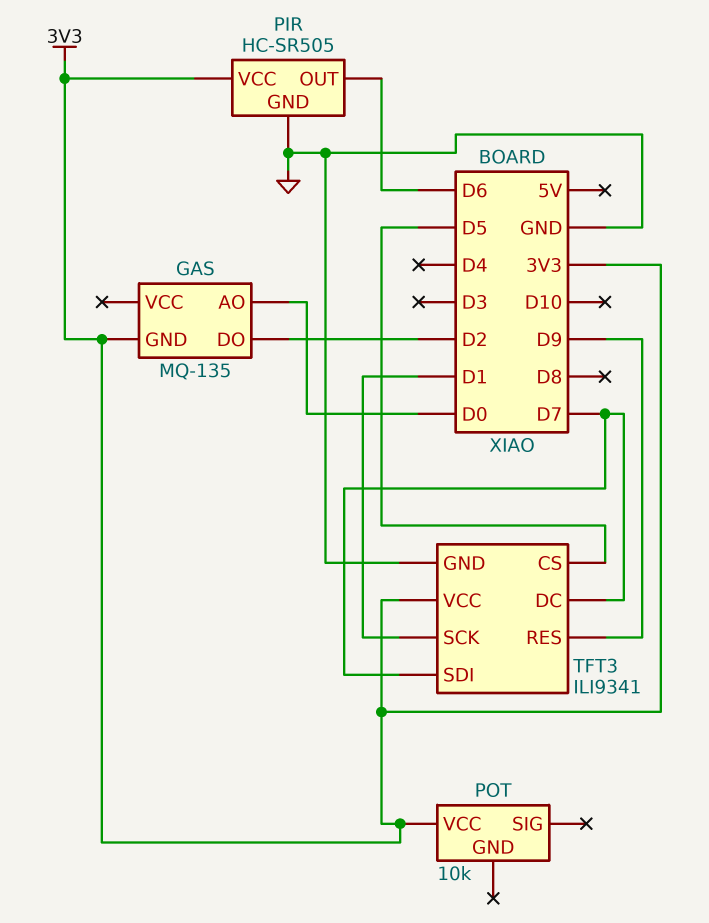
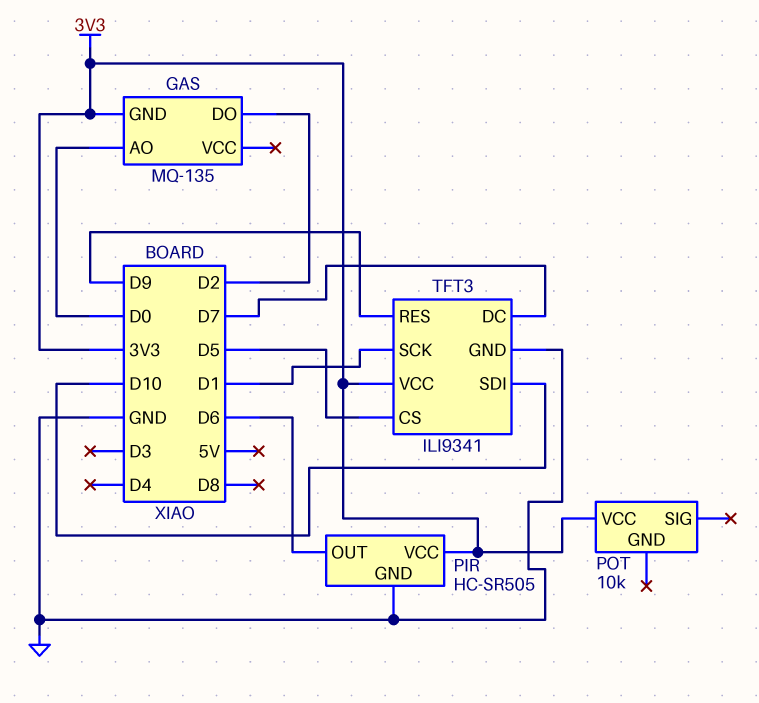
TFT3 pin SDI: D7 -> D10

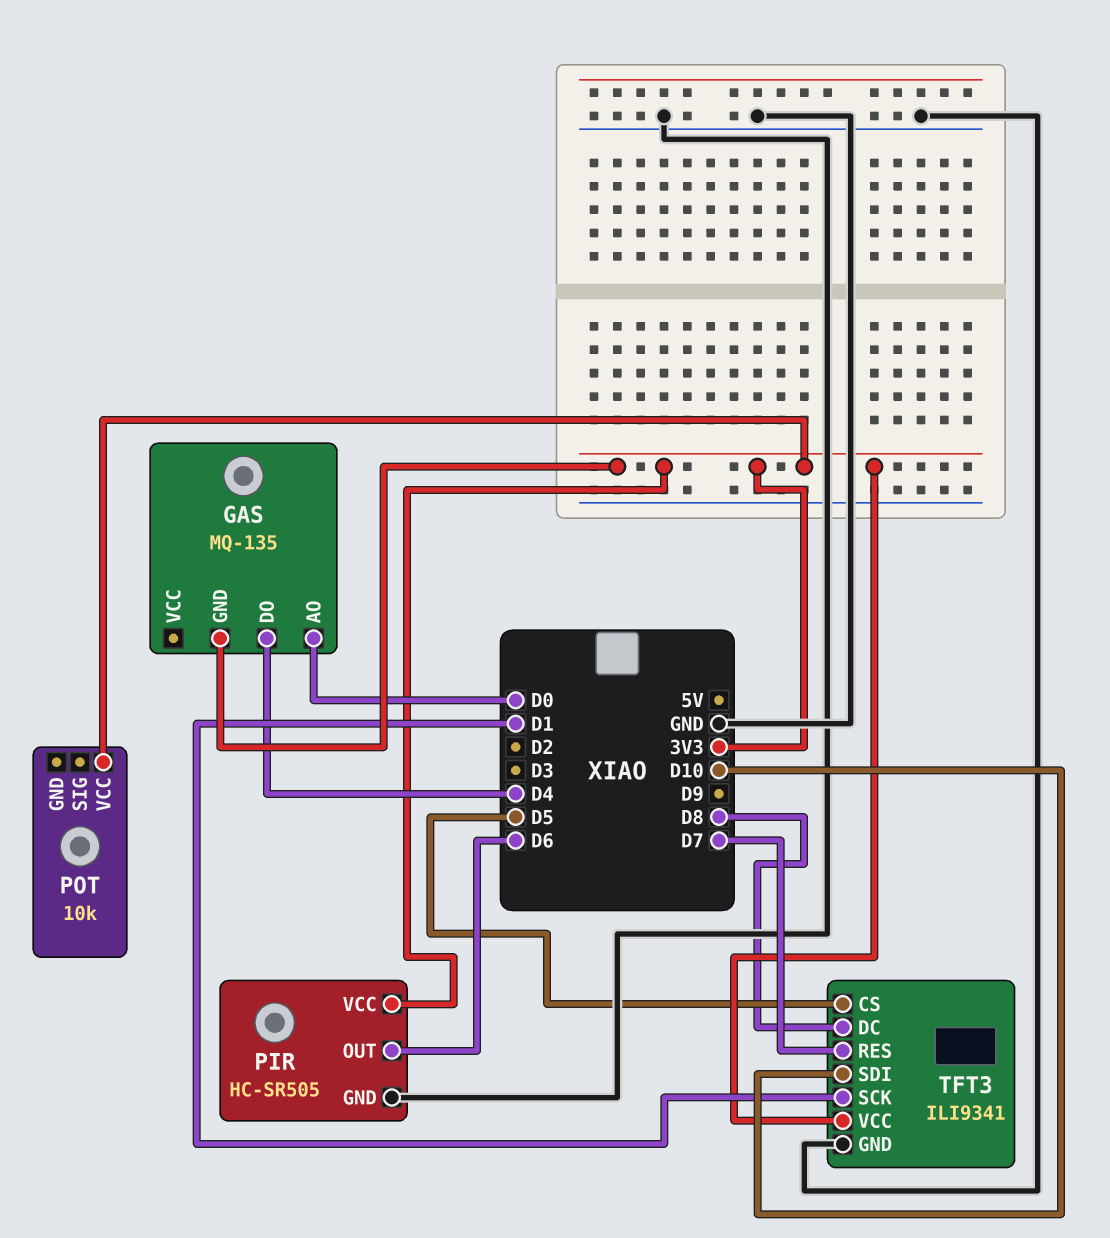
GAS pin DO: D2 -> D4
TFT3 pin DC: D7 -> D8
TFT3 pin RES: D9 -> D7

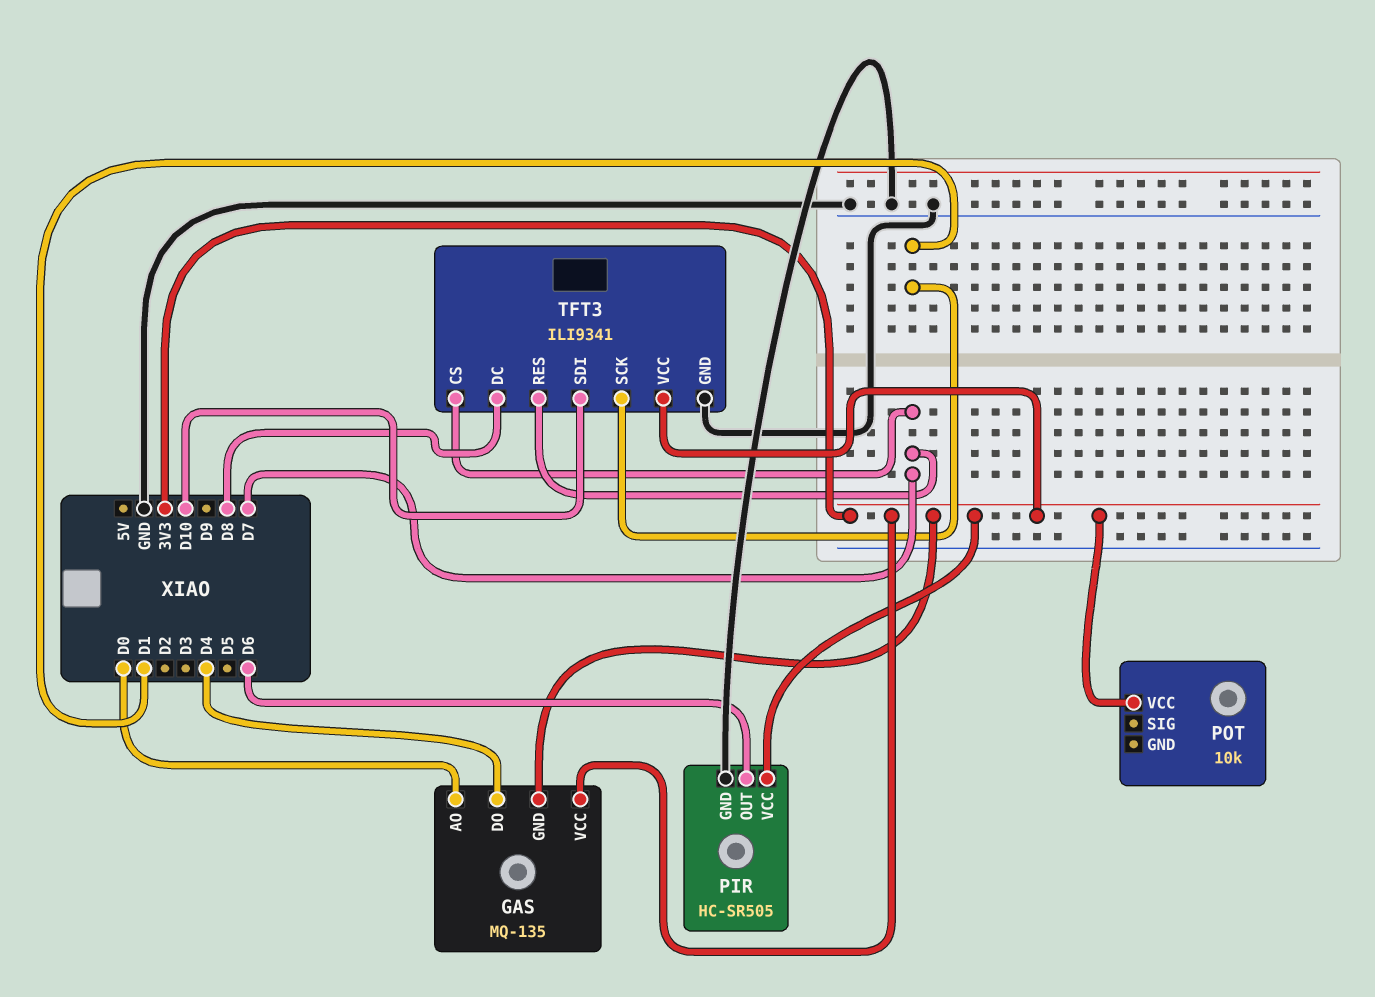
GAS pin VCC: none -> 3V3
TFT3 pin CS: D5 -> D7

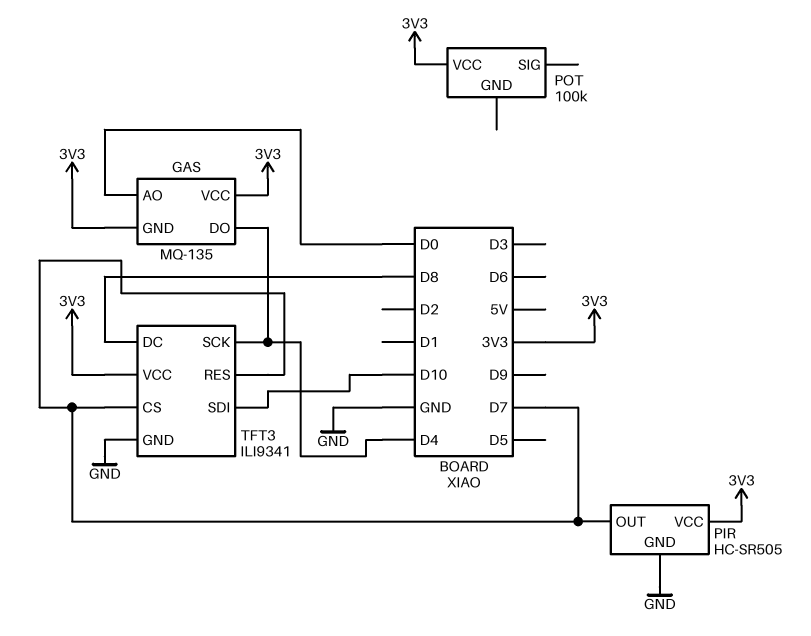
PIR pin OUT: D6 -> D7
POT: 10k -> 100k
TFT3 pin SCK: D1 -> D4

